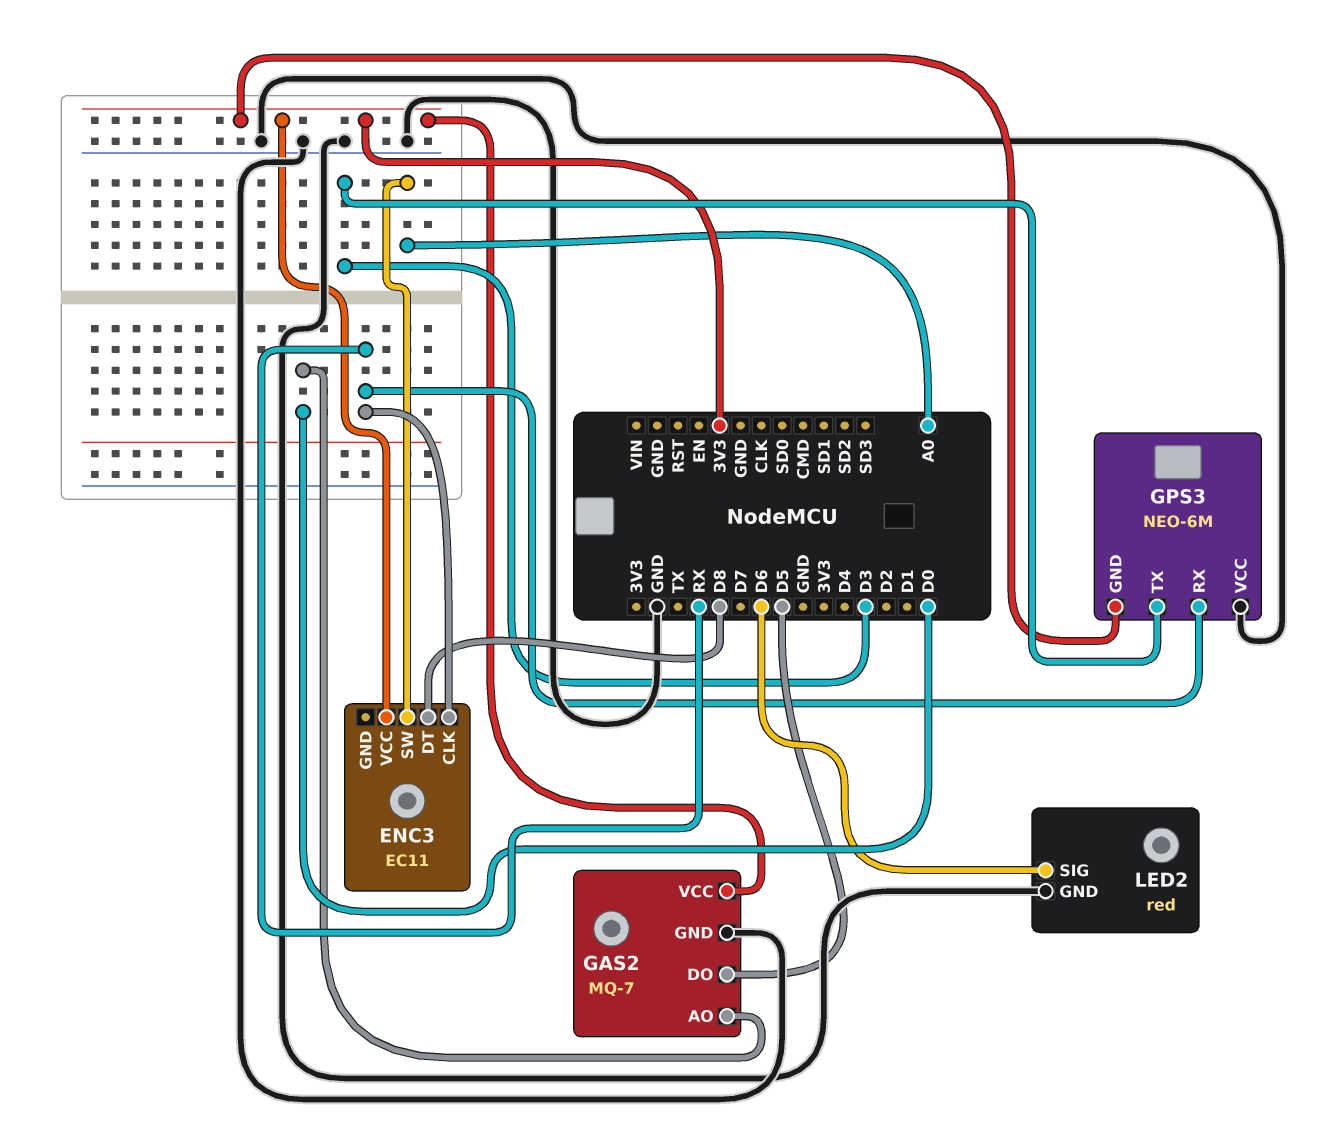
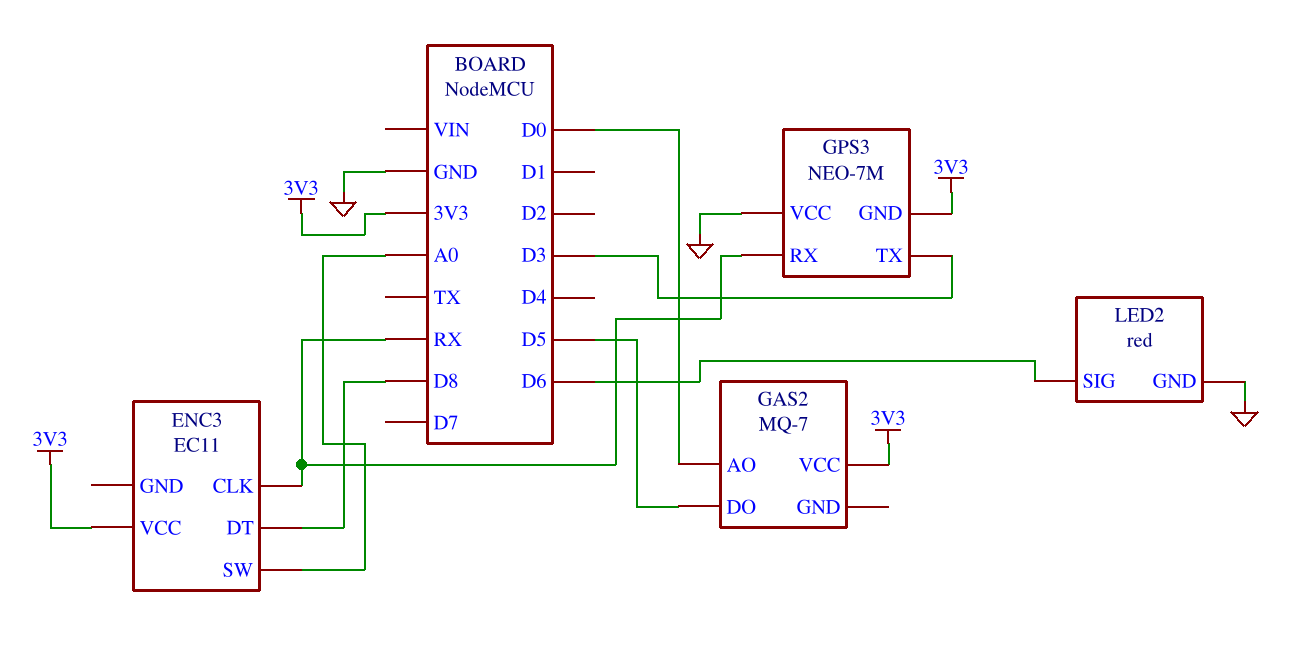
GAS2 pin GND: GND -> none
GPS3: NEO-6M -> NEO-7M

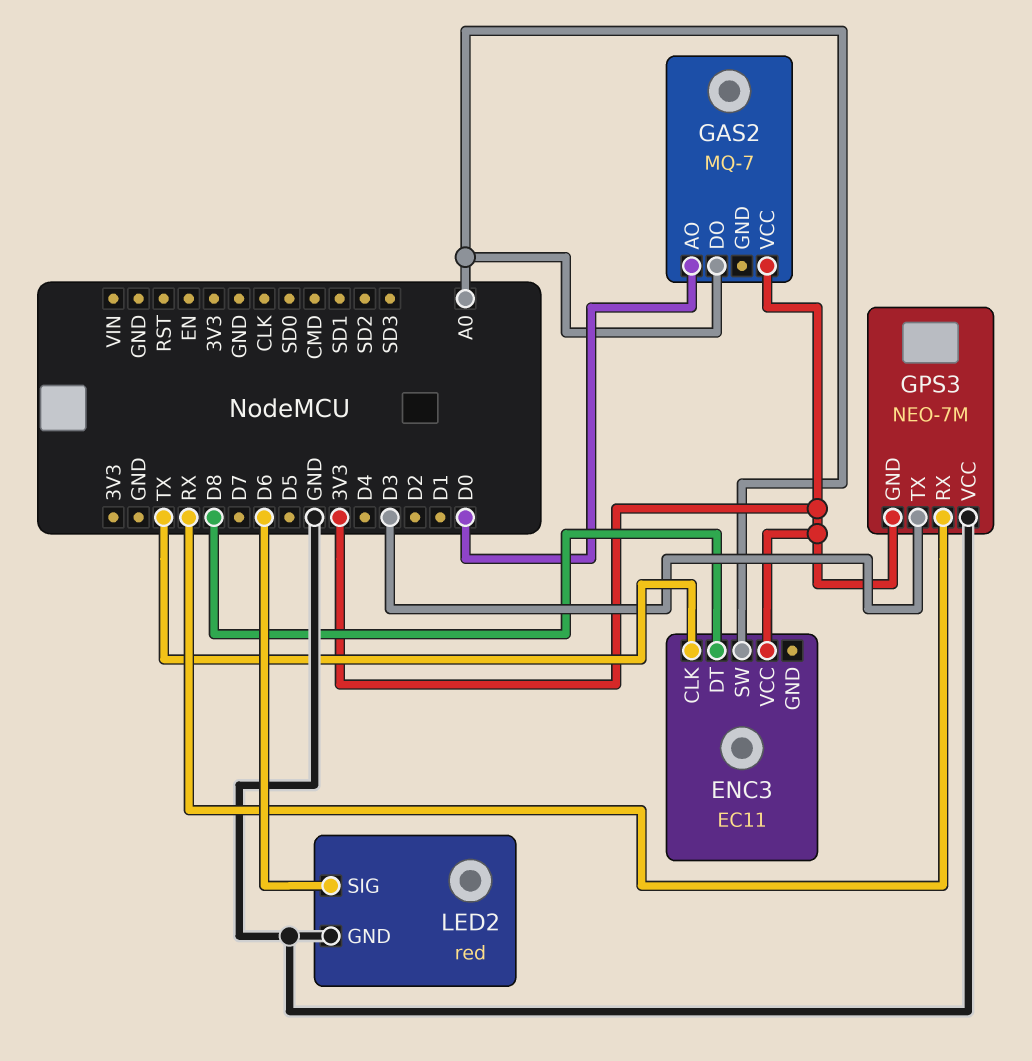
ENC3 pin CLK: RX -> TX
GAS2 pin DO: D5 -> A0

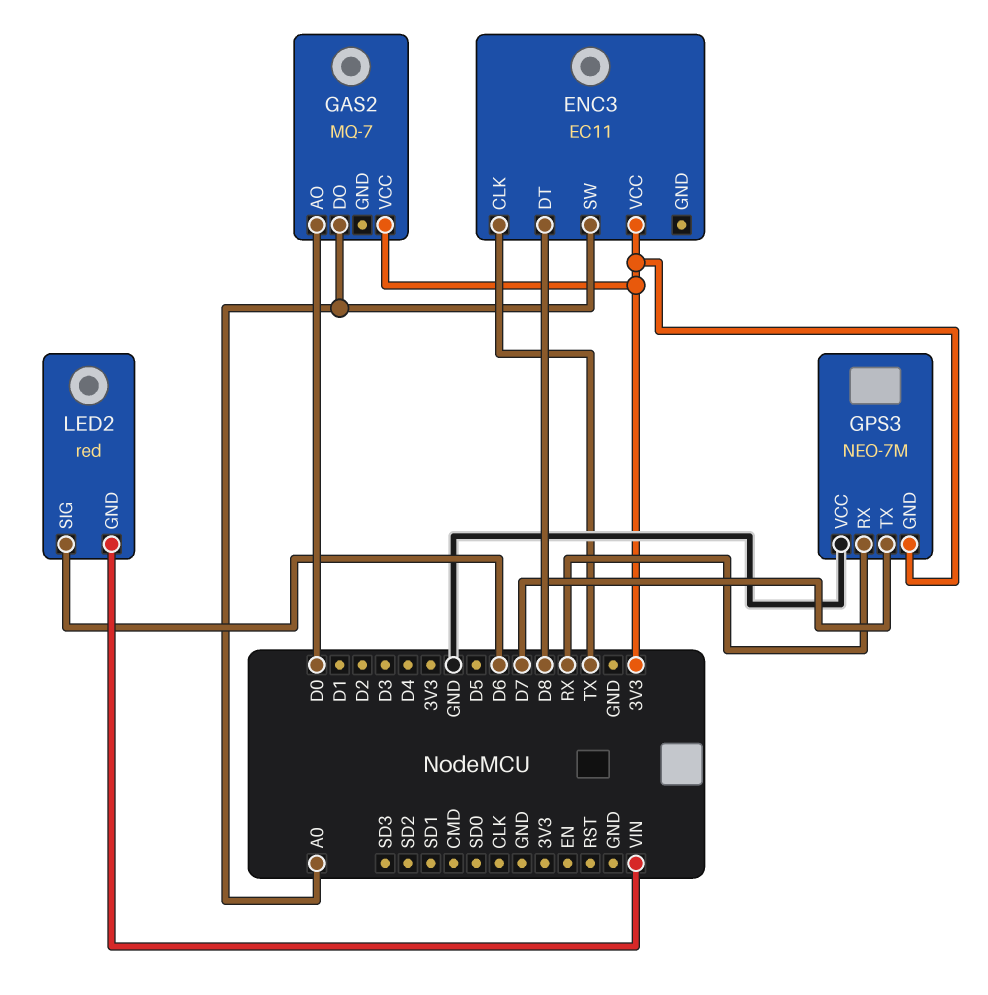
GPS3 pin TX: D3 -> D7
LED2 pin GND: GND -> VIN

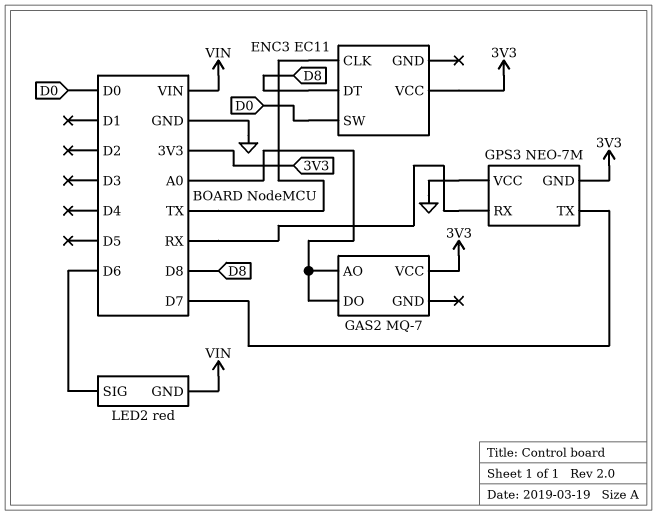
ENC3 pin SW: A0 -> D0
GAS2 pin AO: D0 -> A0

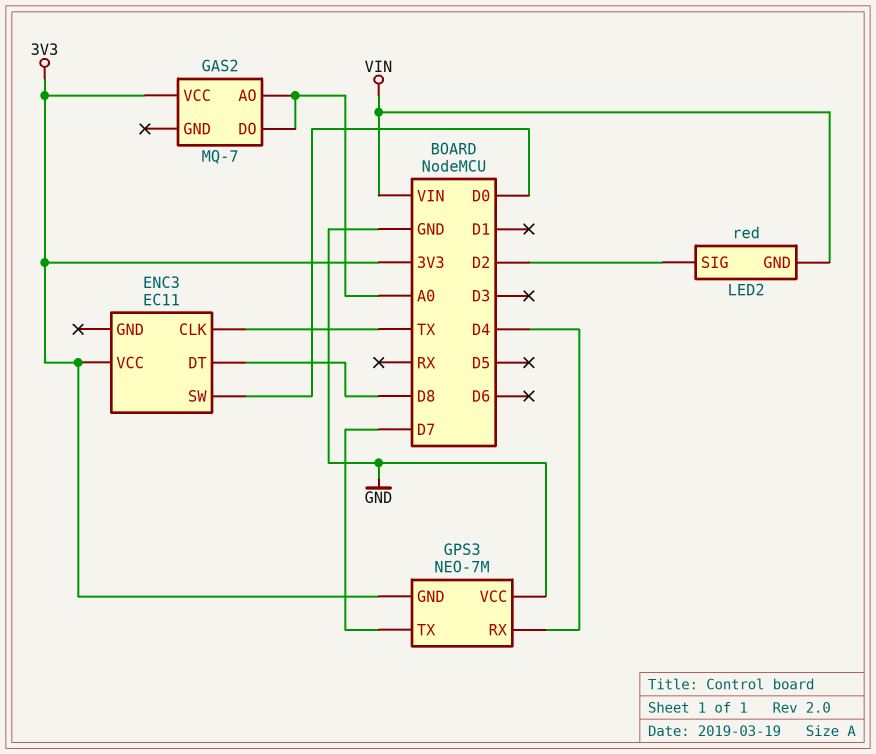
GPS3 pin RX: RX -> D4
LED2 pin SIG: D6 -> D2

